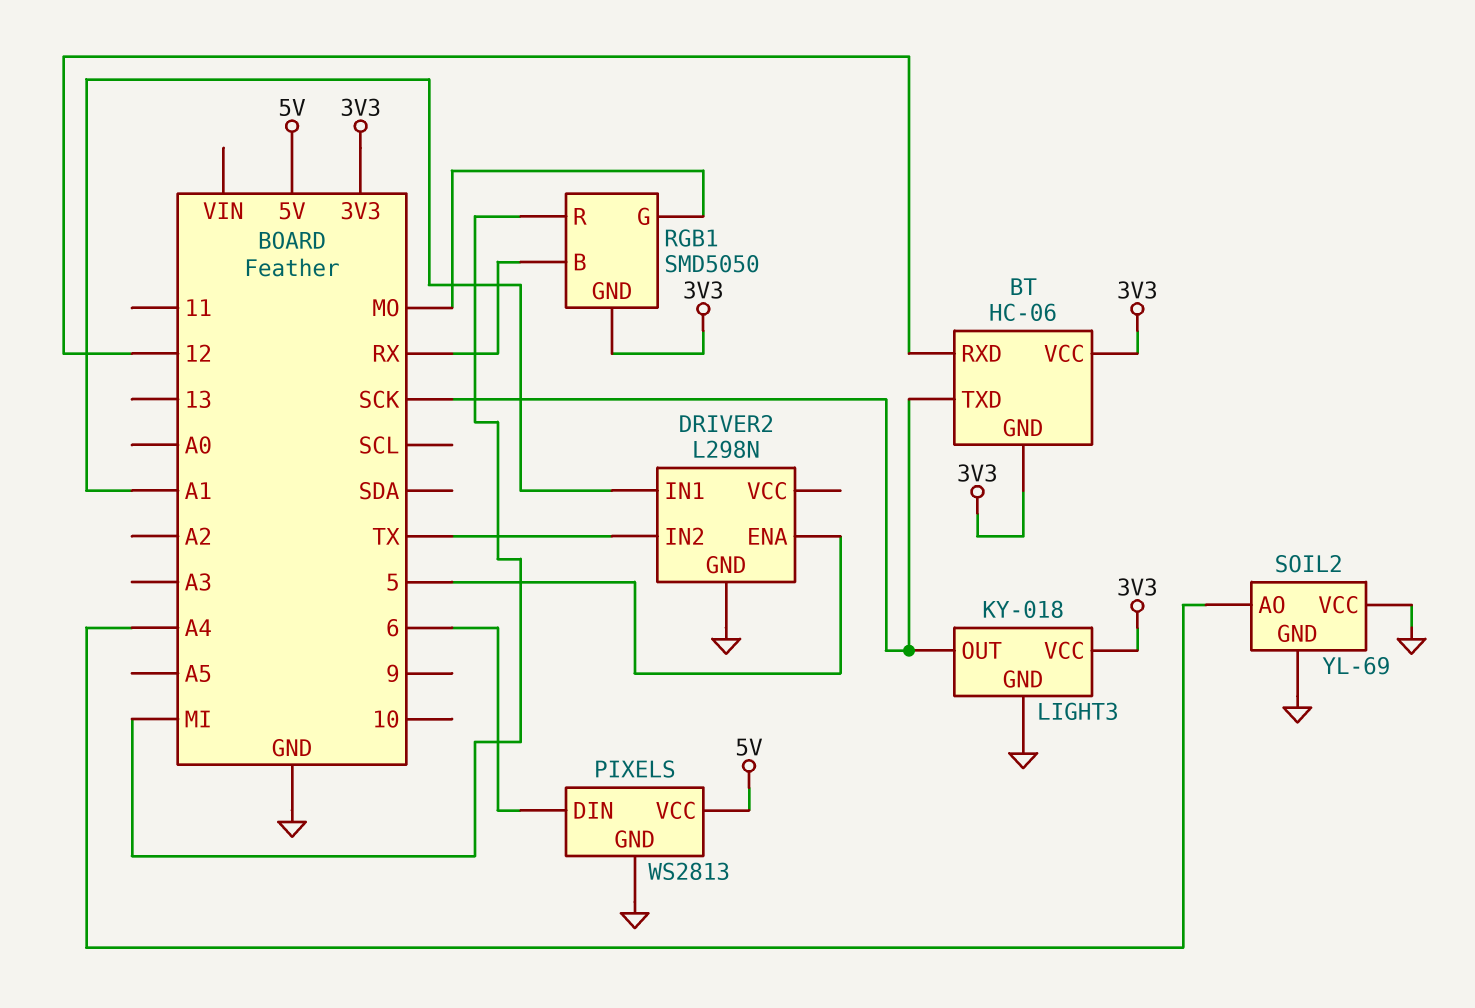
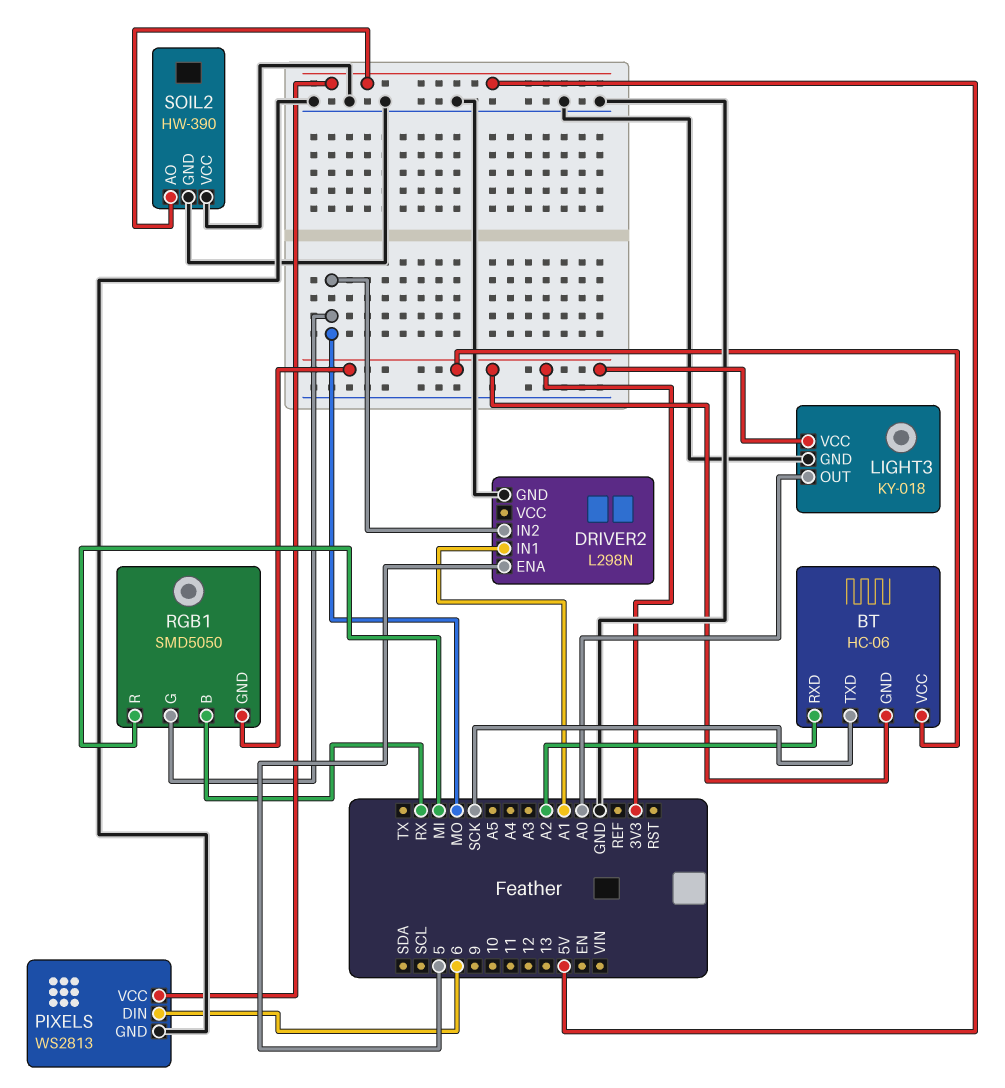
BT pin RXD: 12 -> A2
DRIVER2 pin IN2: TX -> MO
LIGHT3 pin OUT: SCK -> A0
SOIL2: YL-69 -> HW-390
SOIL2 pin AO: A4 -> 5V

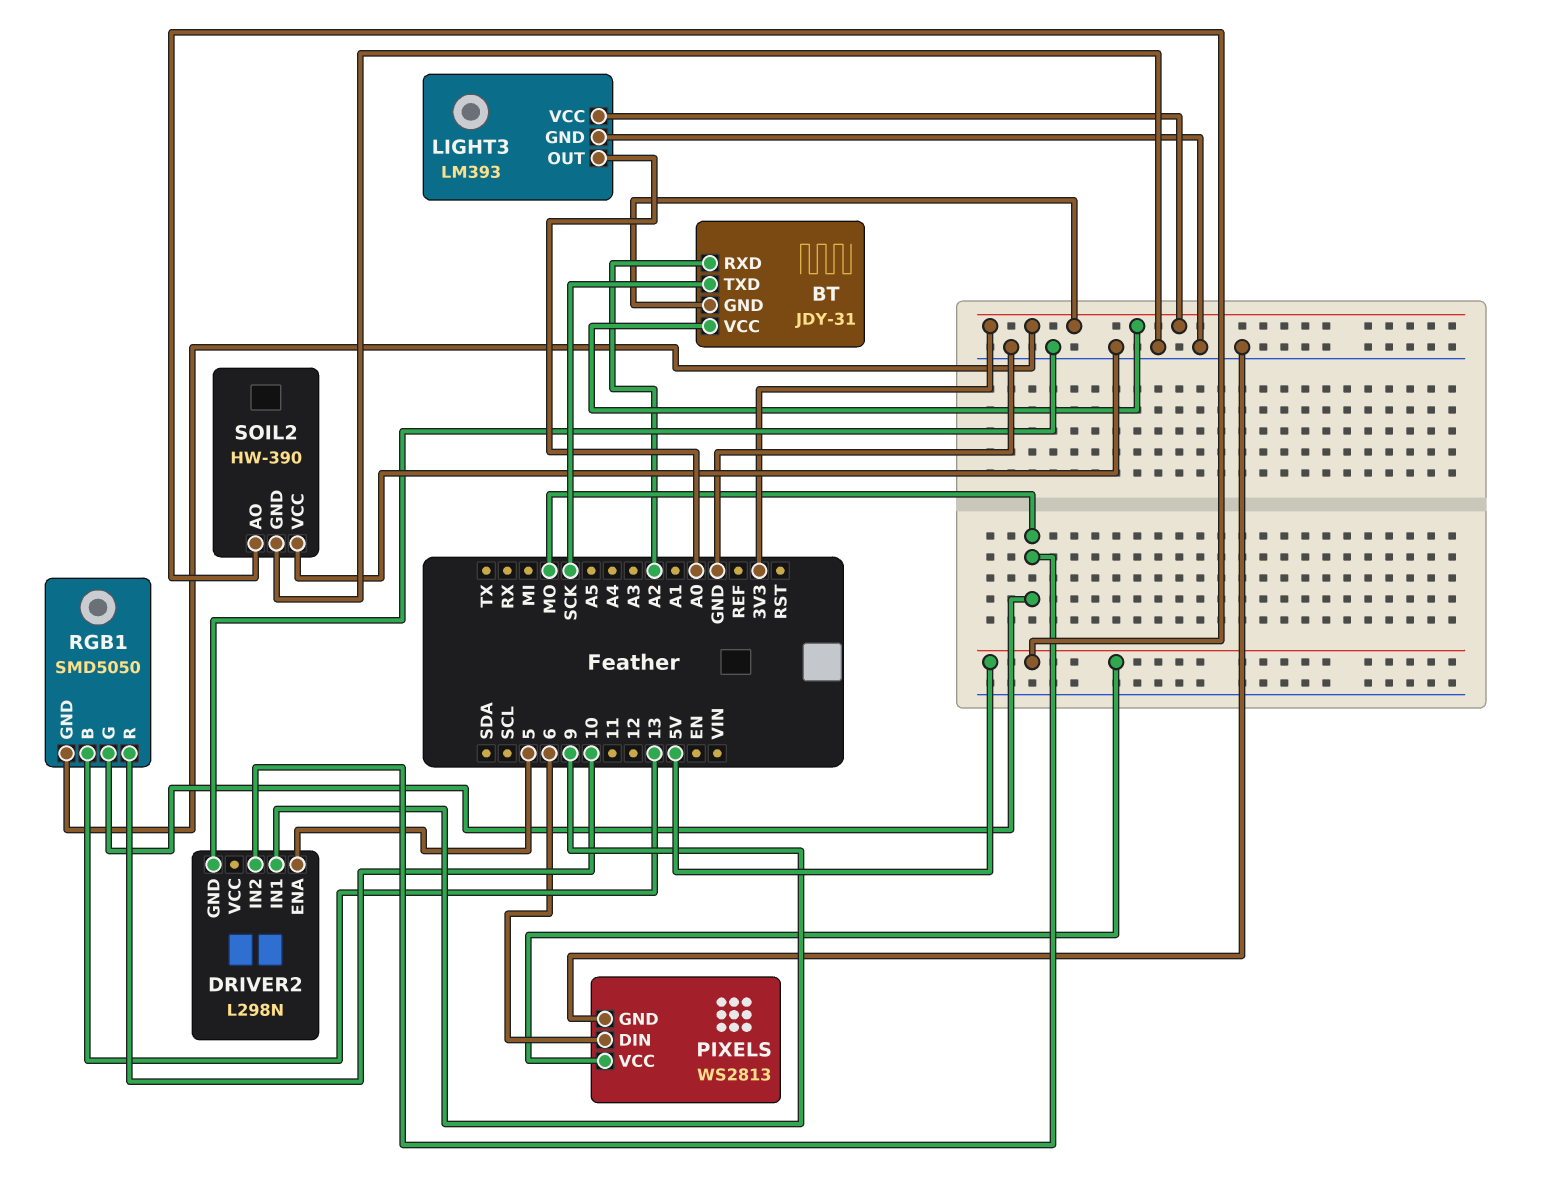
BT: HC-06 -> JDY-31
DRIVER2 pin IN1: A1 -> 9
LIGHT3: KY-018 -> LM393
RGB1 pin B: RX -> 13
RGB1 pin R: MI -> 10

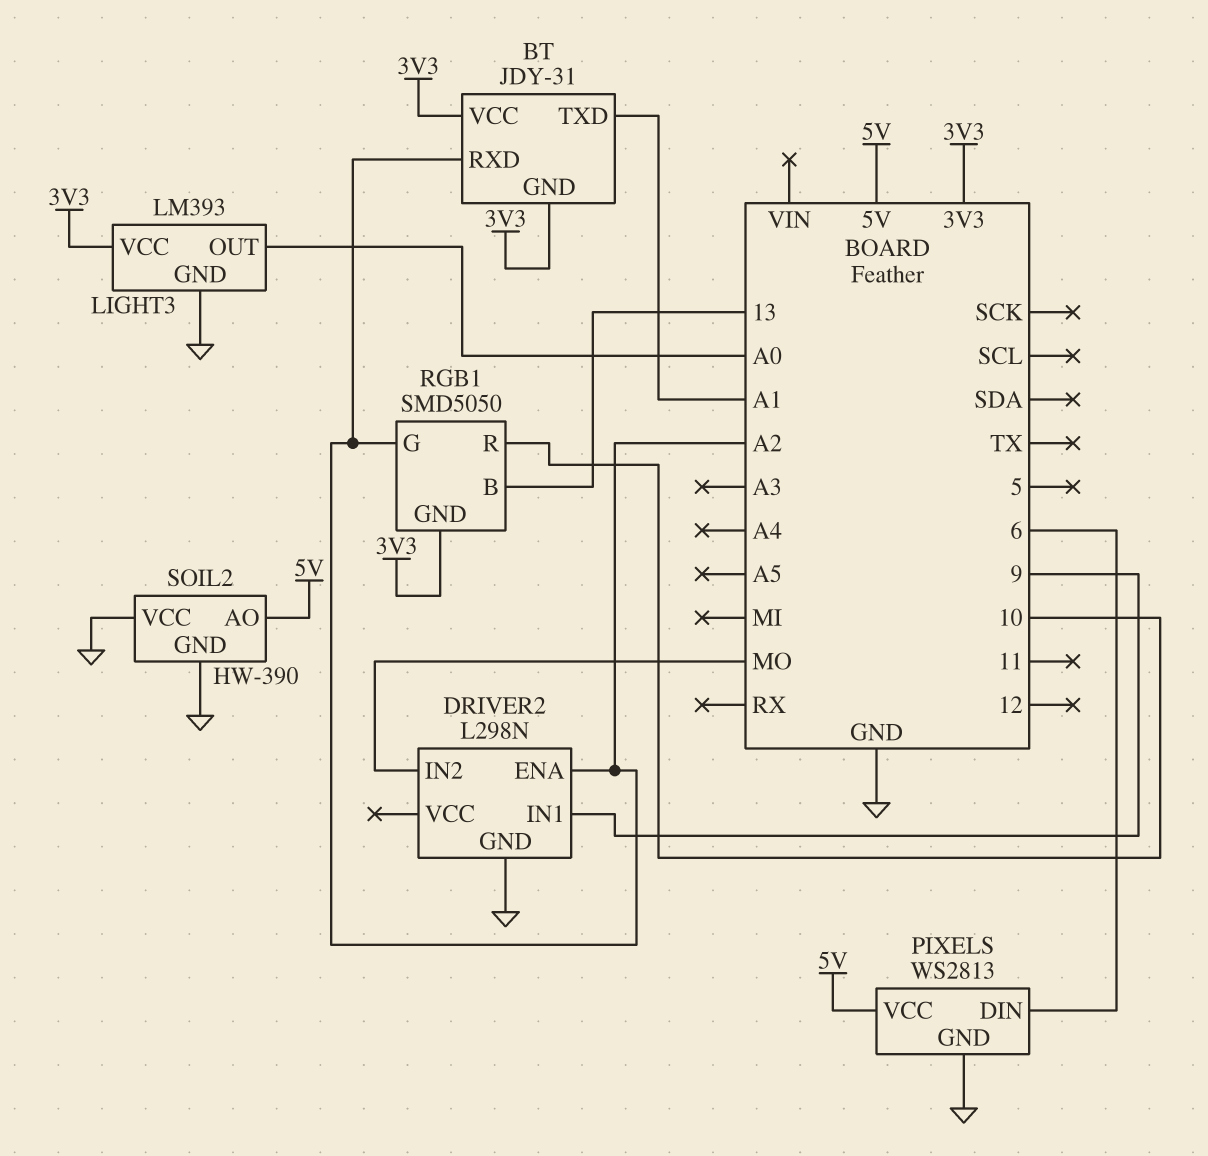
BT pin TXD: SCK -> A1
DRIVER2 pin ENA: 5 -> A2
RGB1 pin G: MO -> A2

